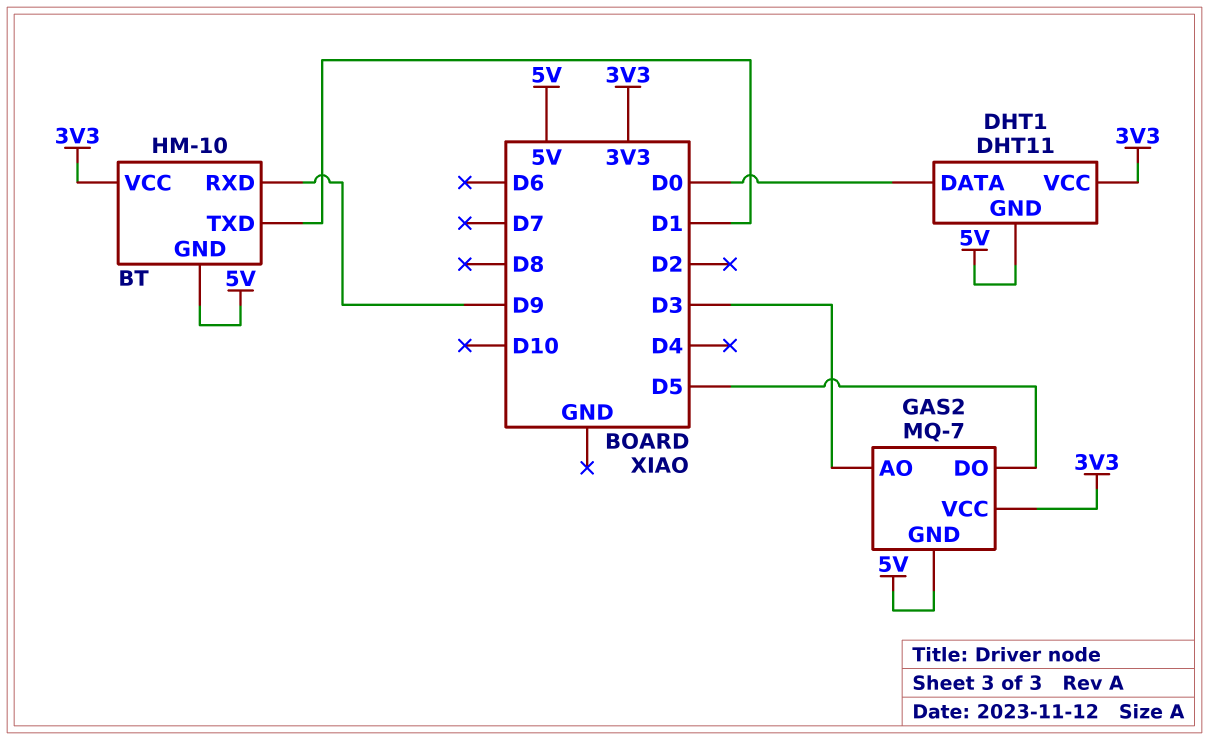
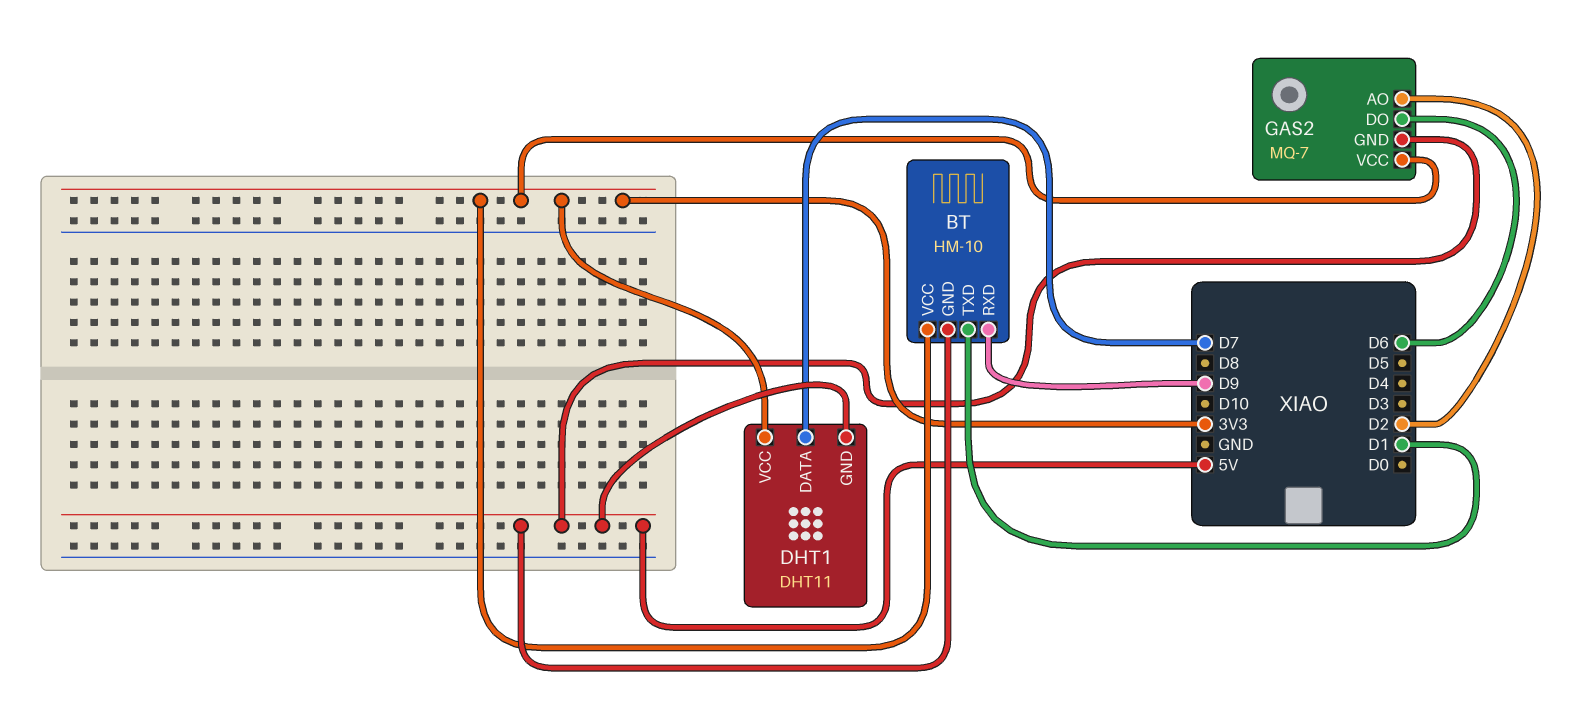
DHT1 pin DATA: D0 -> D7
GAS2 pin AO: D3 -> D2
GAS2 pin DO: D5 -> D6

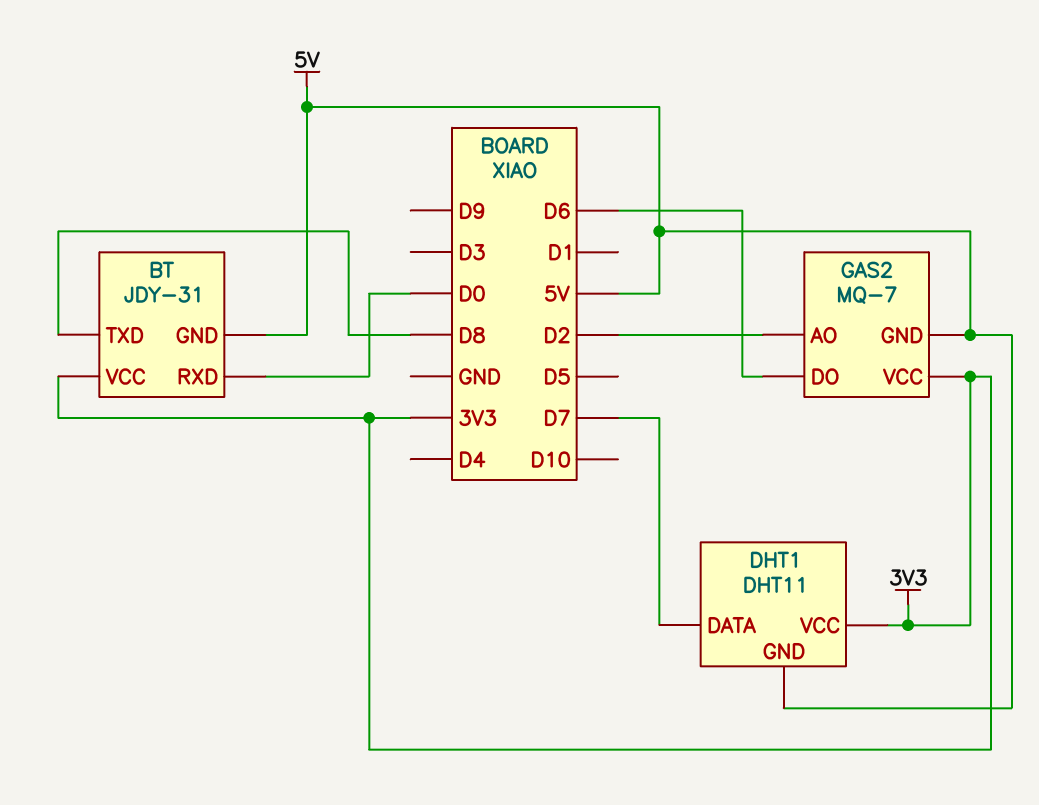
BT: HM-10 -> JDY-31
BT pin RXD: D9 -> D0
BT pin TXD: D1 -> D8

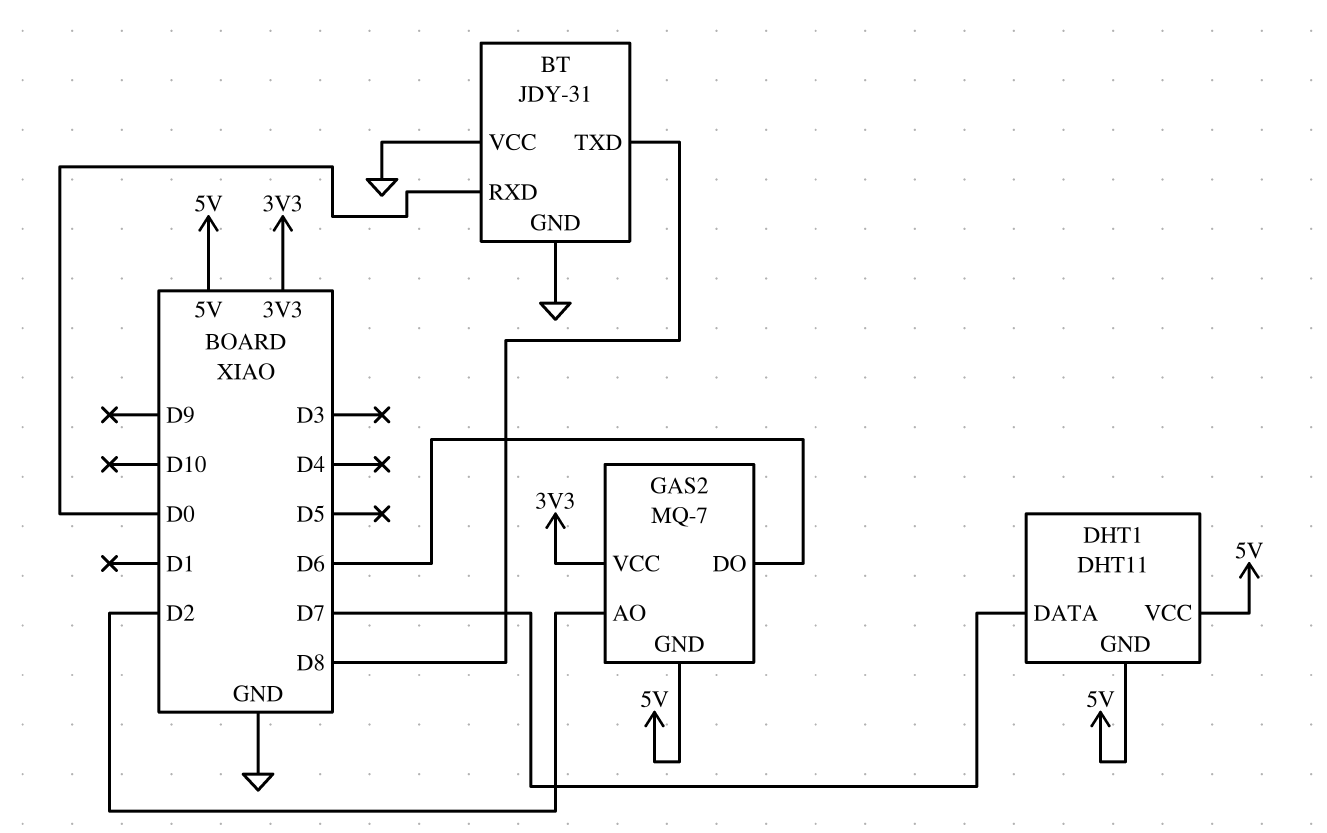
BT pin GND: 5V -> GND
BT pin VCC: 3V3 -> GND
DHT1 pin VCC: 3V3 -> 5V

